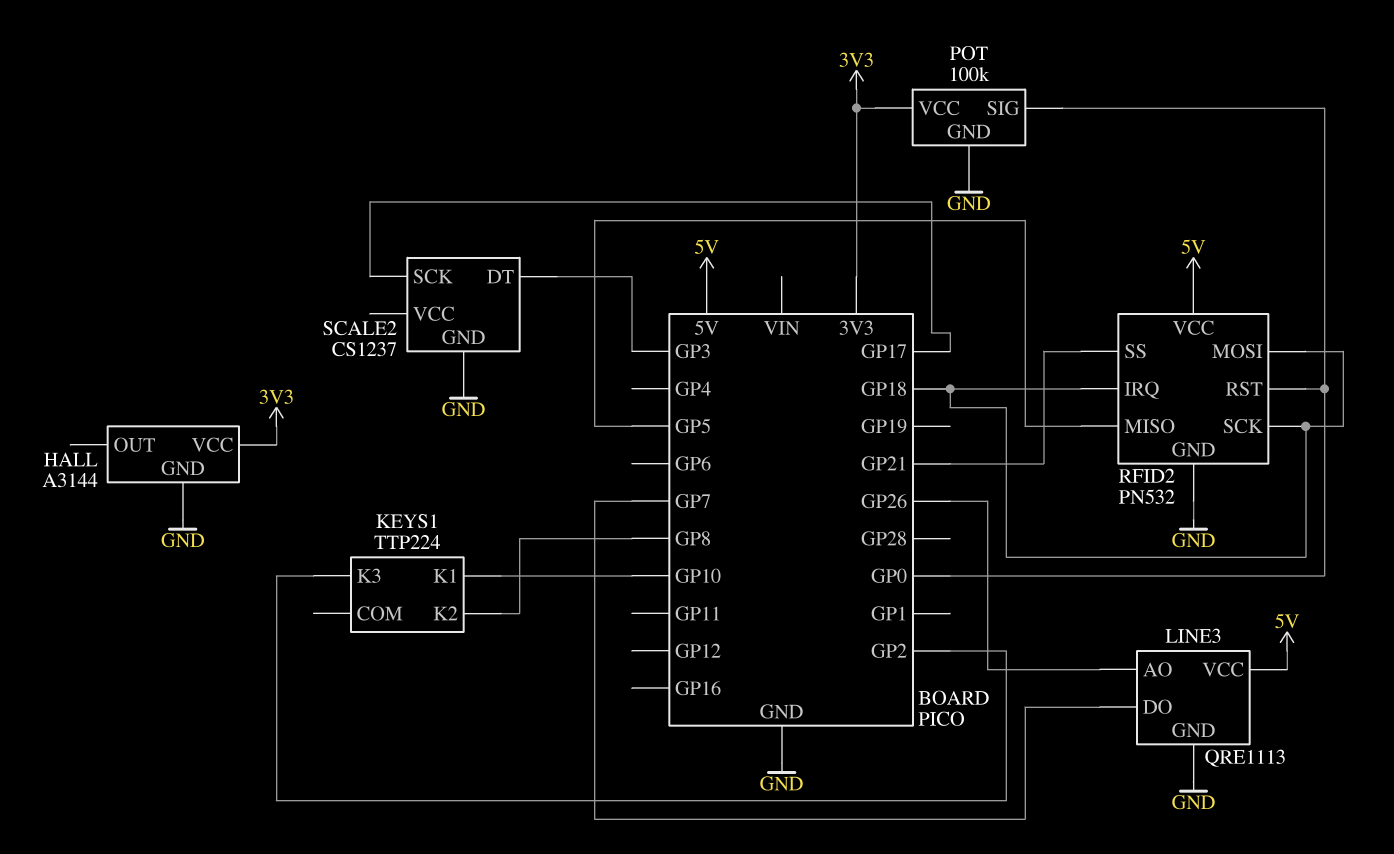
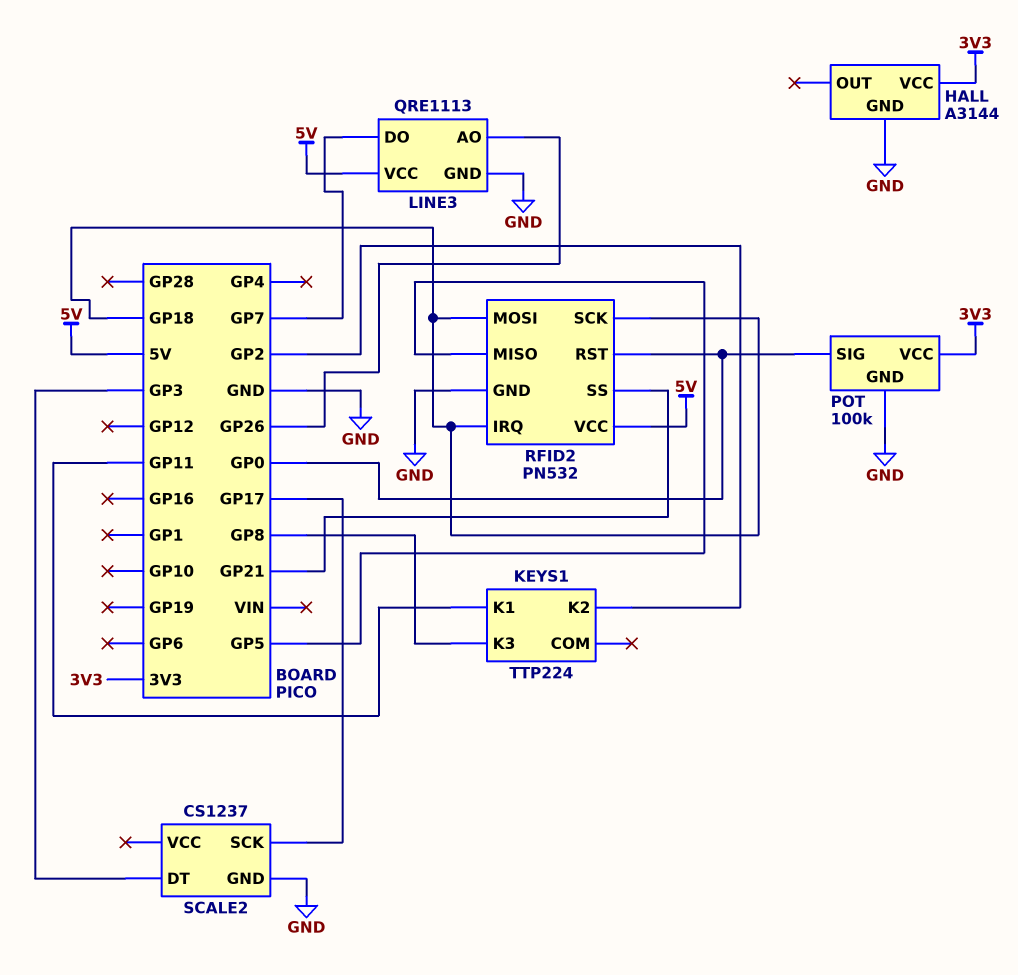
KEYS1 pin K1: GP10 -> GP11
KEYS1 pin K2: GP8 -> GP2
KEYS1 pin K3: GP2 -> GP8

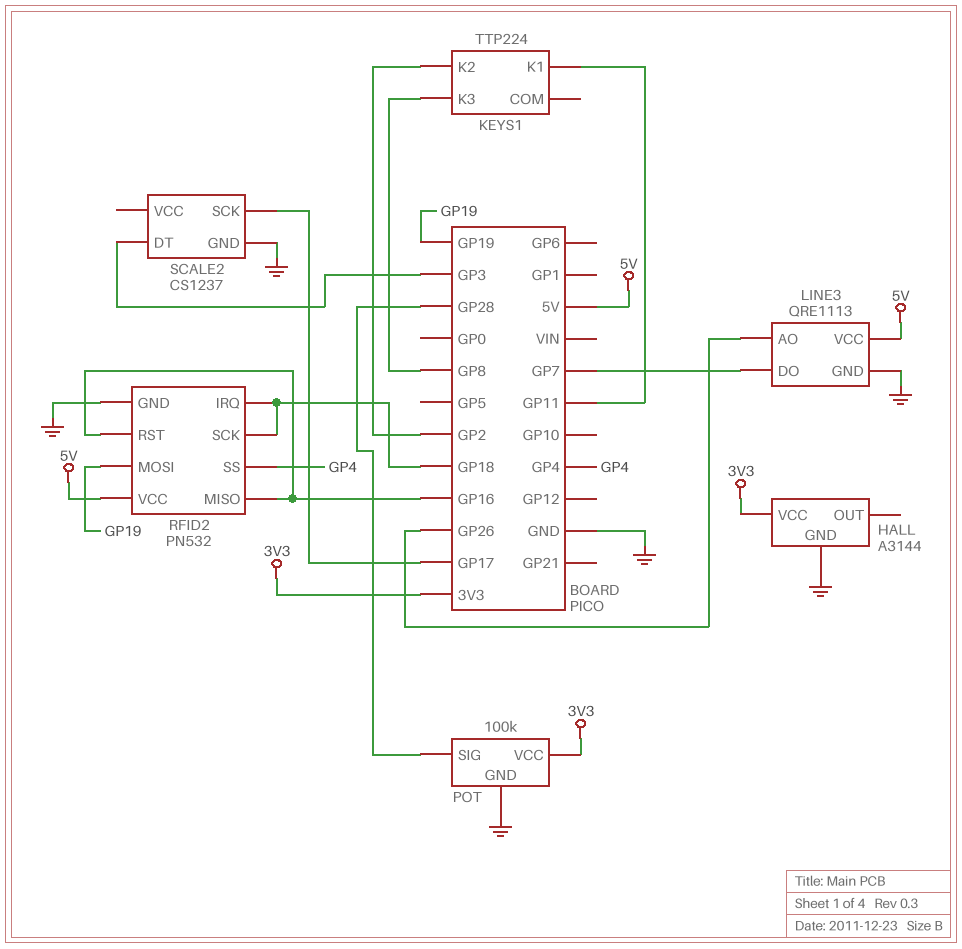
POT pin SIG: GP0 -> GP28
RFID2 pin MISO: GP5 -> GP16
RFID2 pin MOSI: GP18 -> GP19
RFID2 pin RST: GP0 -> GP16
RFID2 pin SS: GP21 -> GP4

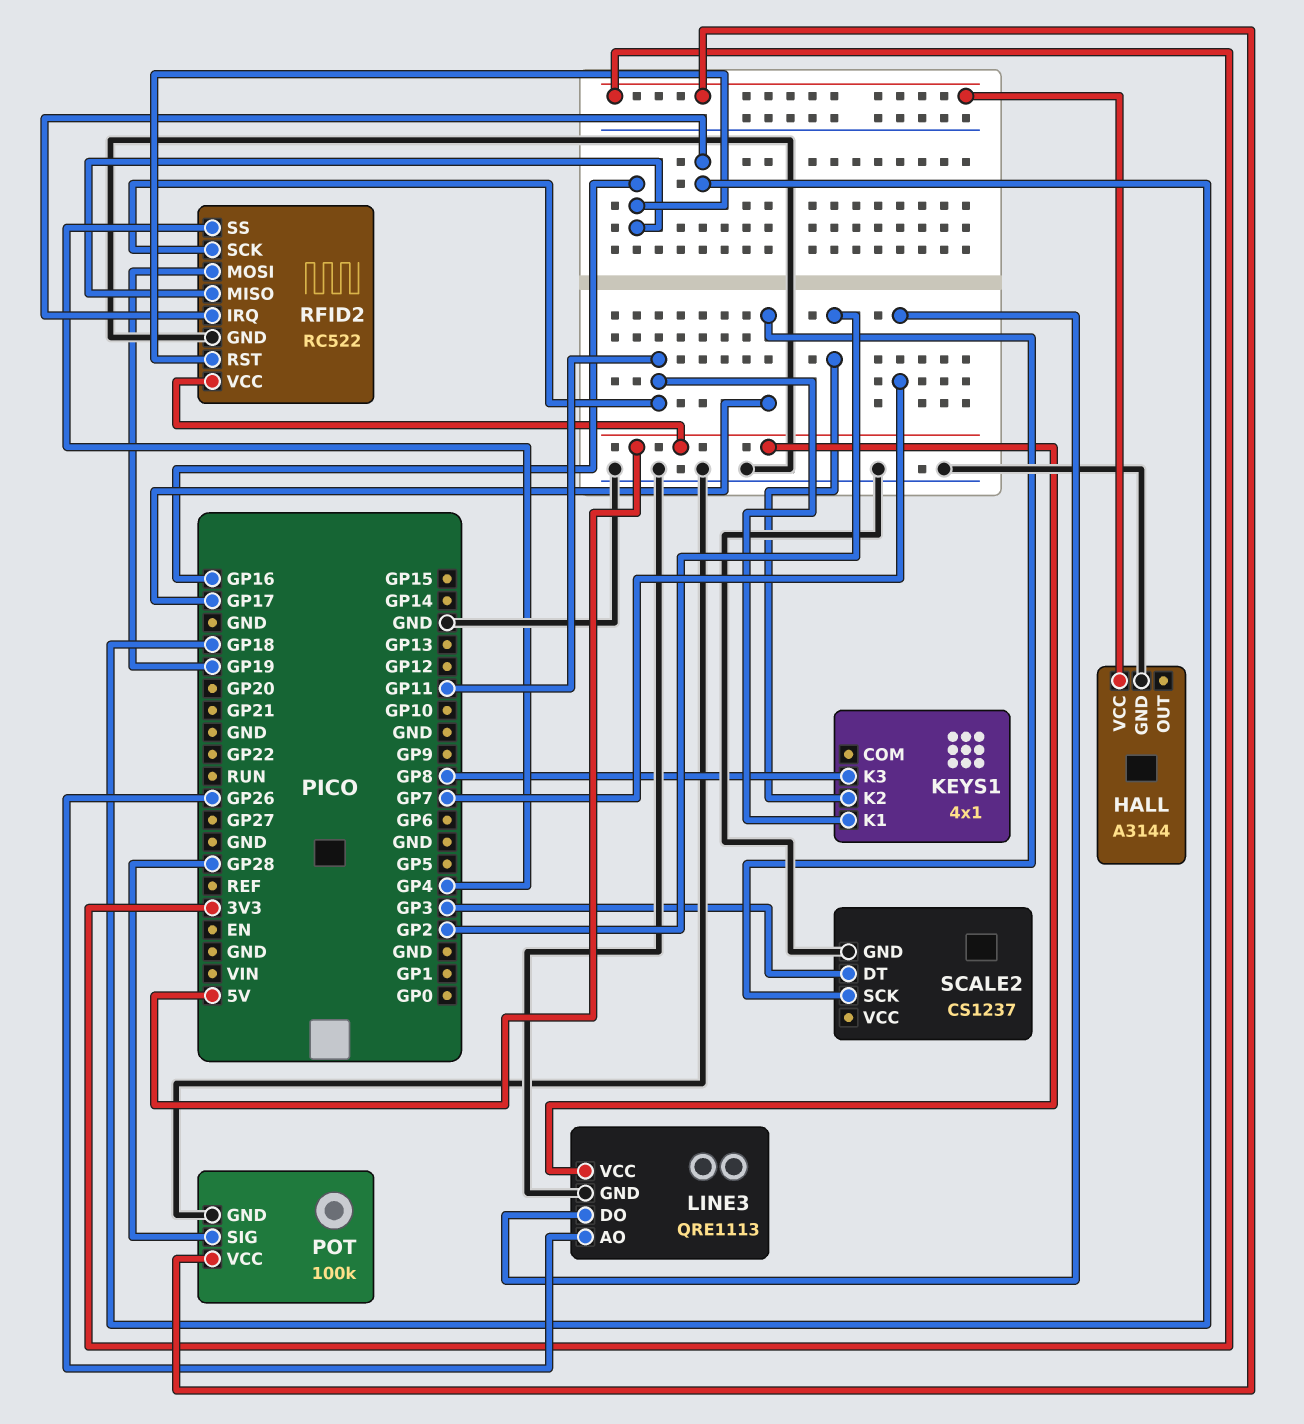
KEYS1: TTP224 -> 4x1
RFID2: PN532 -> RC522
RFID2 pin SCK: GP18 -> GP11

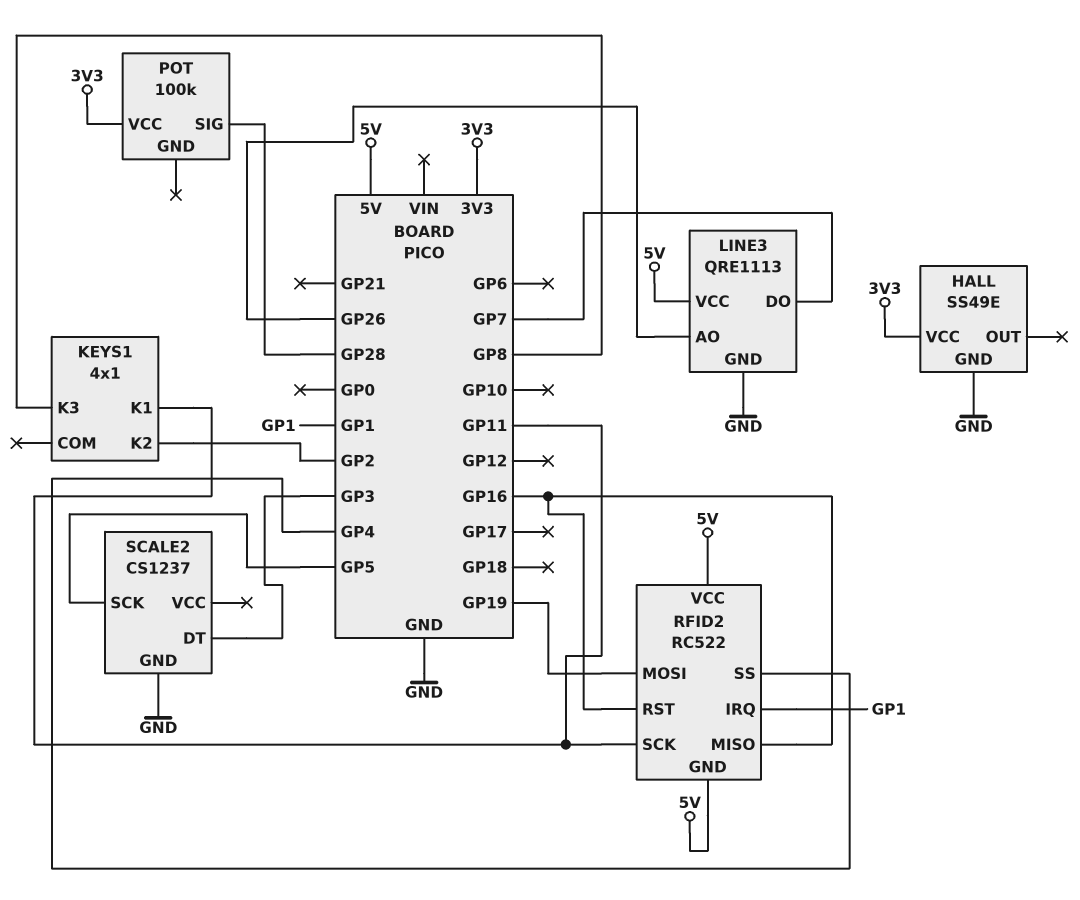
HALL: A3144 -> SS49E
POT pin GND: GND -> none
RFID2 pin GND: GND -> 5V
RFID2 pin IRQ: GP18 -> GP1
SCALE2 pin SCK: GP17 -> GP5

